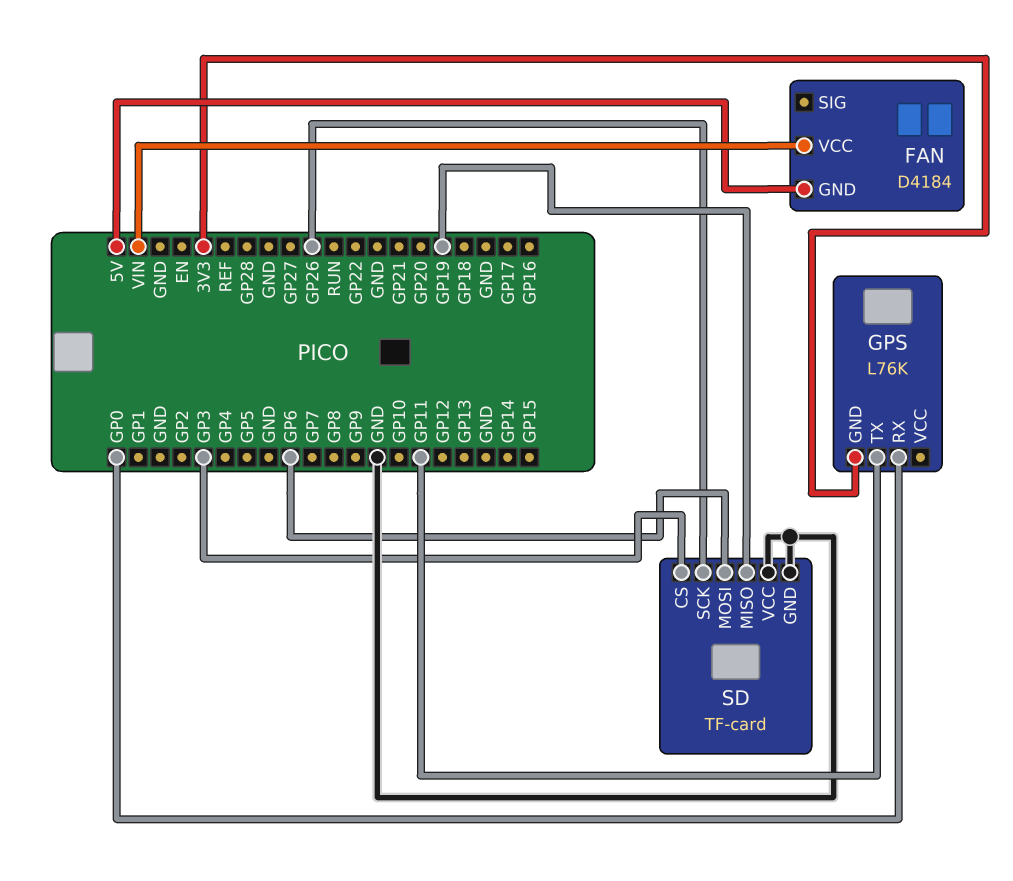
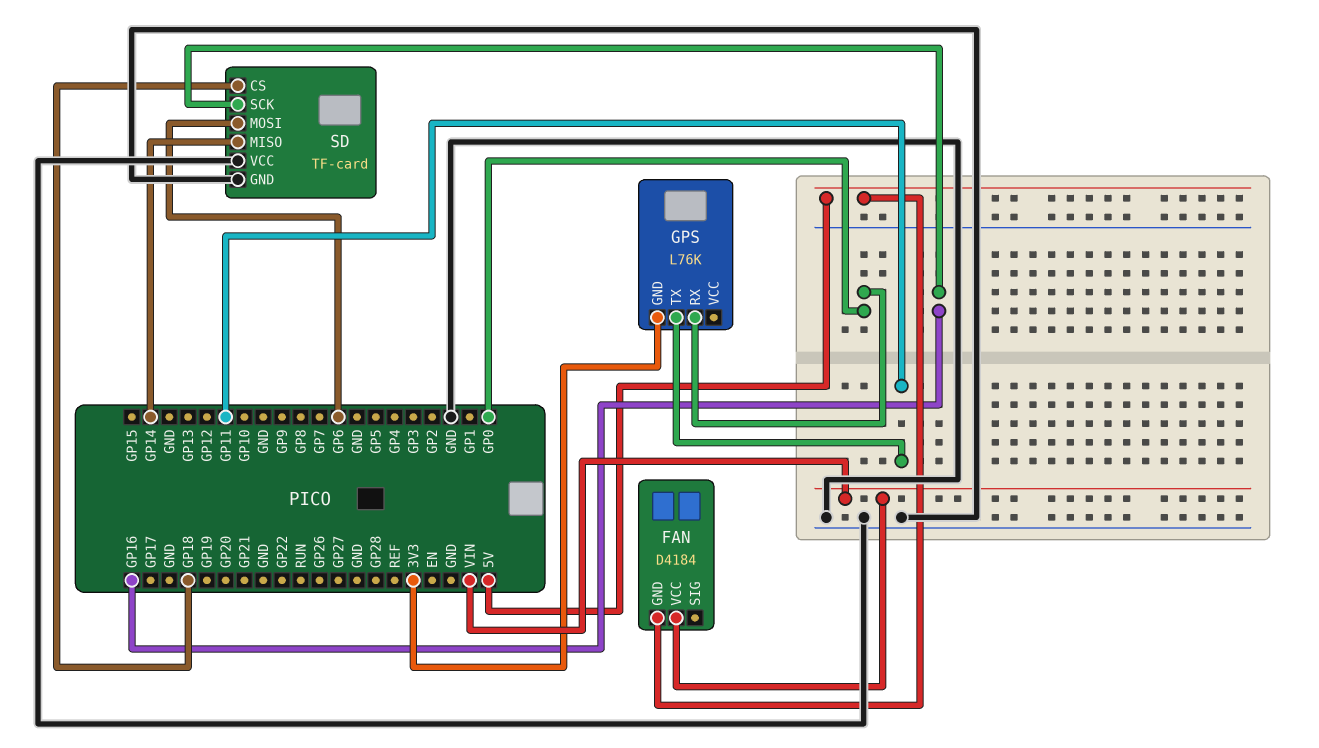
SD pin CS: GP3 -> GP18
SD pin MISO: GP19 -> GP14
SD pin SCK: GP26 -> GP16

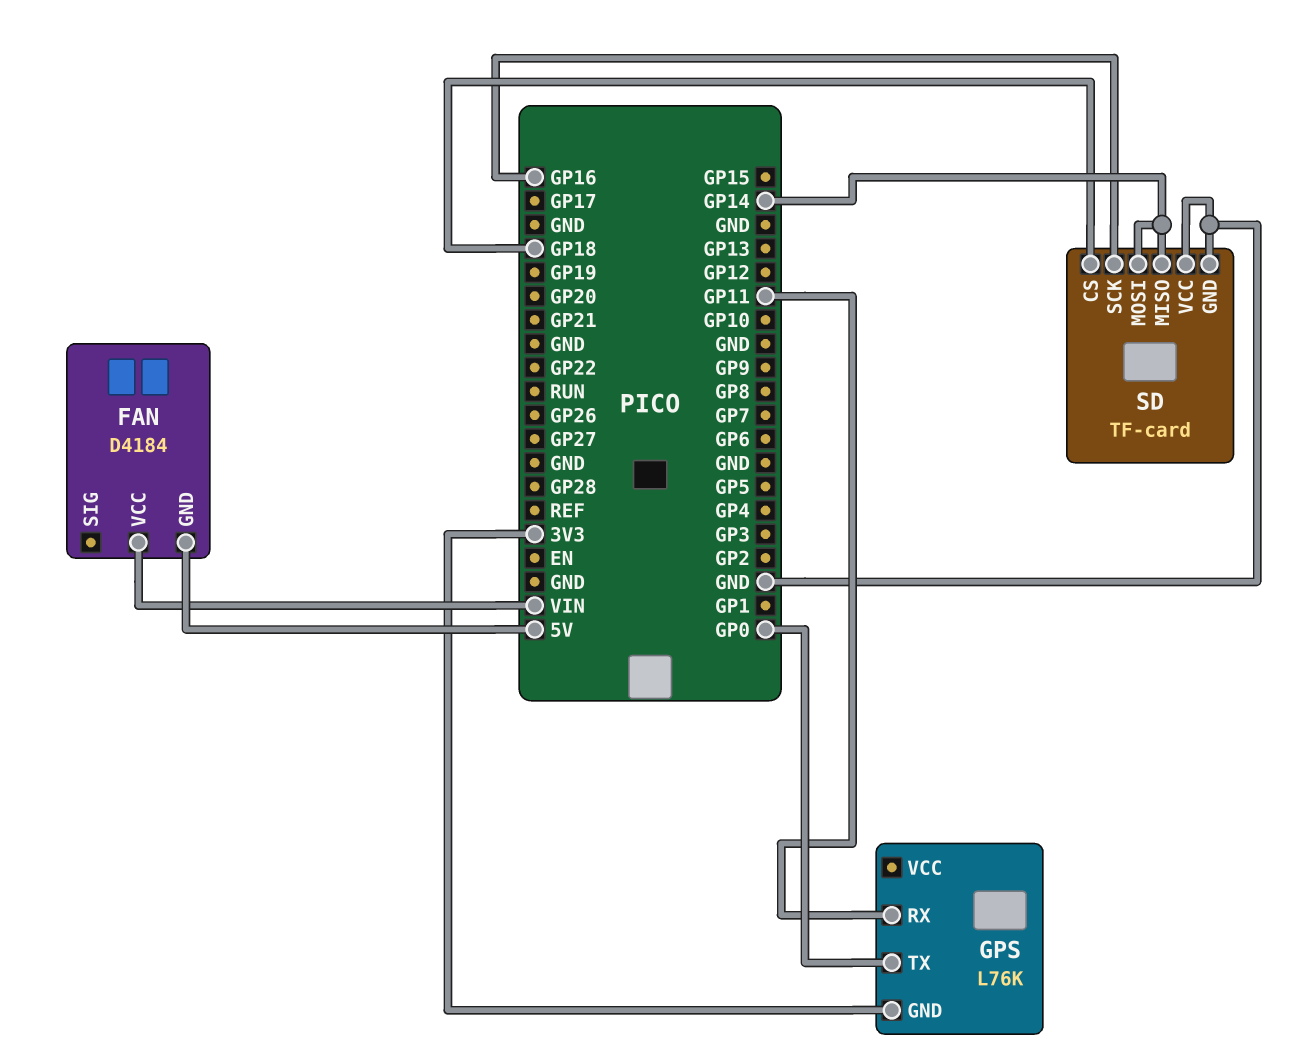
GPS pin RX: GP0 -> GP11
GPS pin TX: GP11 -> GP0
SD pin MOSI: GP6 -> GP14

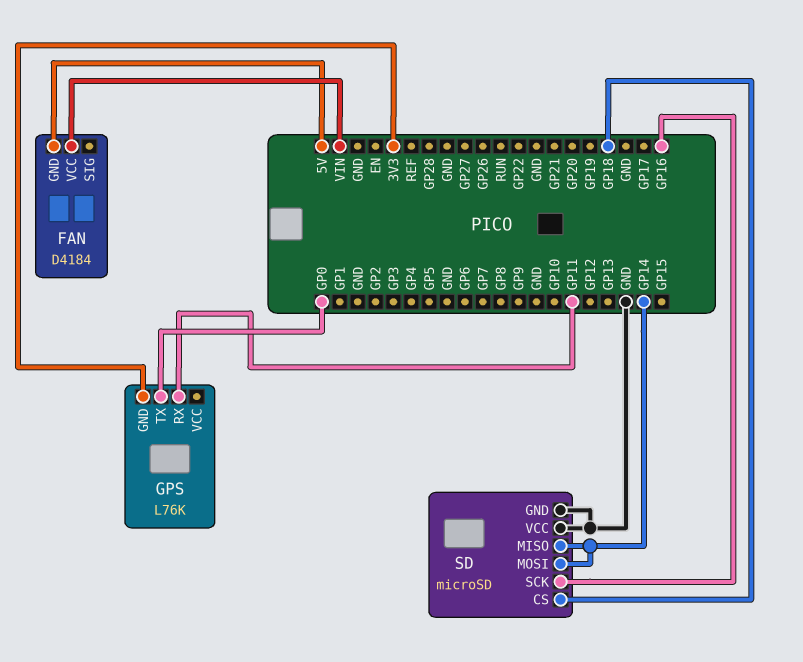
SD: TF-card -> microSD

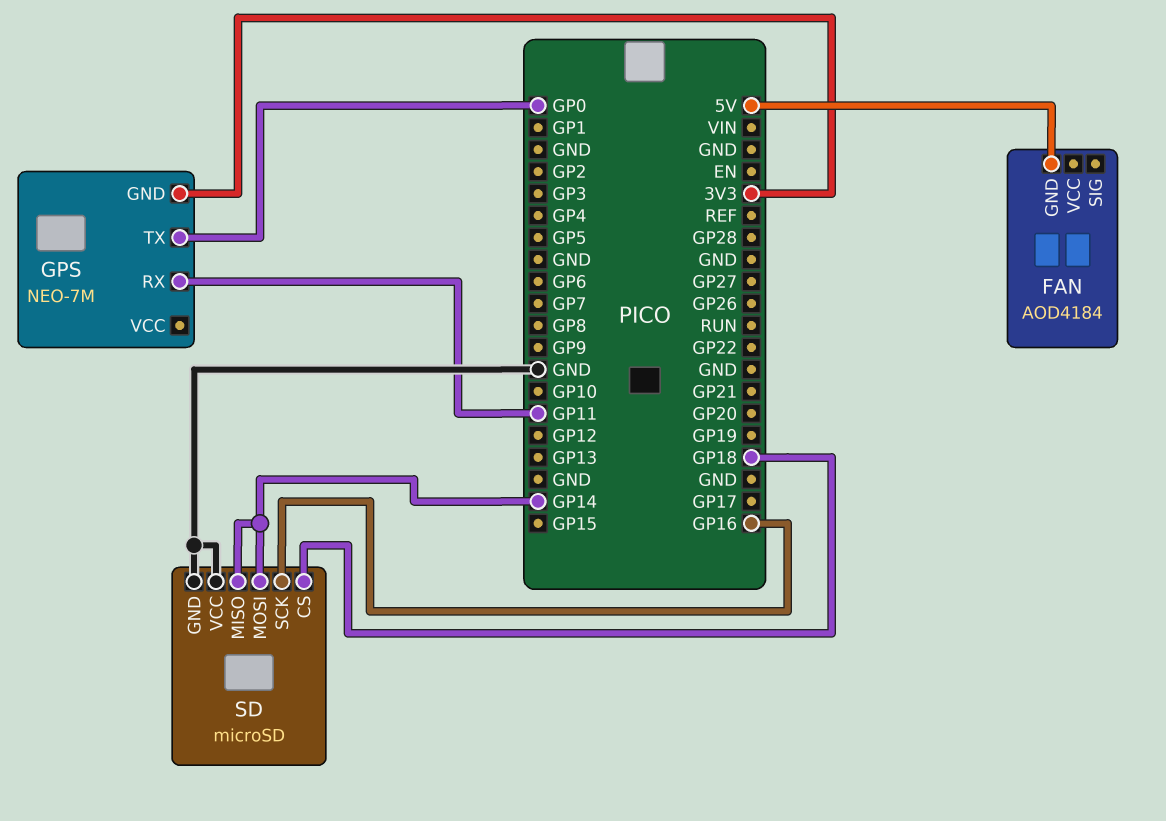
FAN: D4184 -> AOD4184
FAN pin VCC: VIN -> none
GPS: L76K -> NEO-7M

